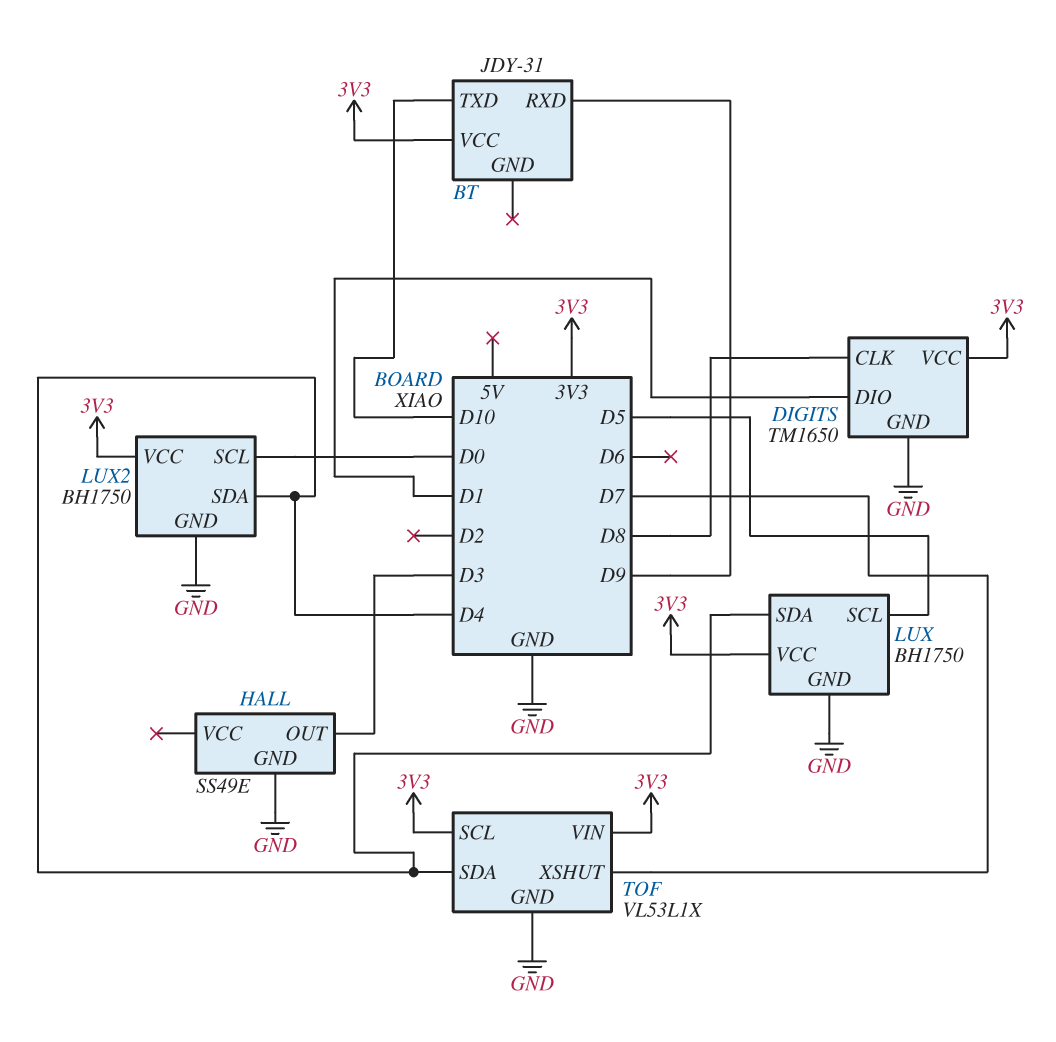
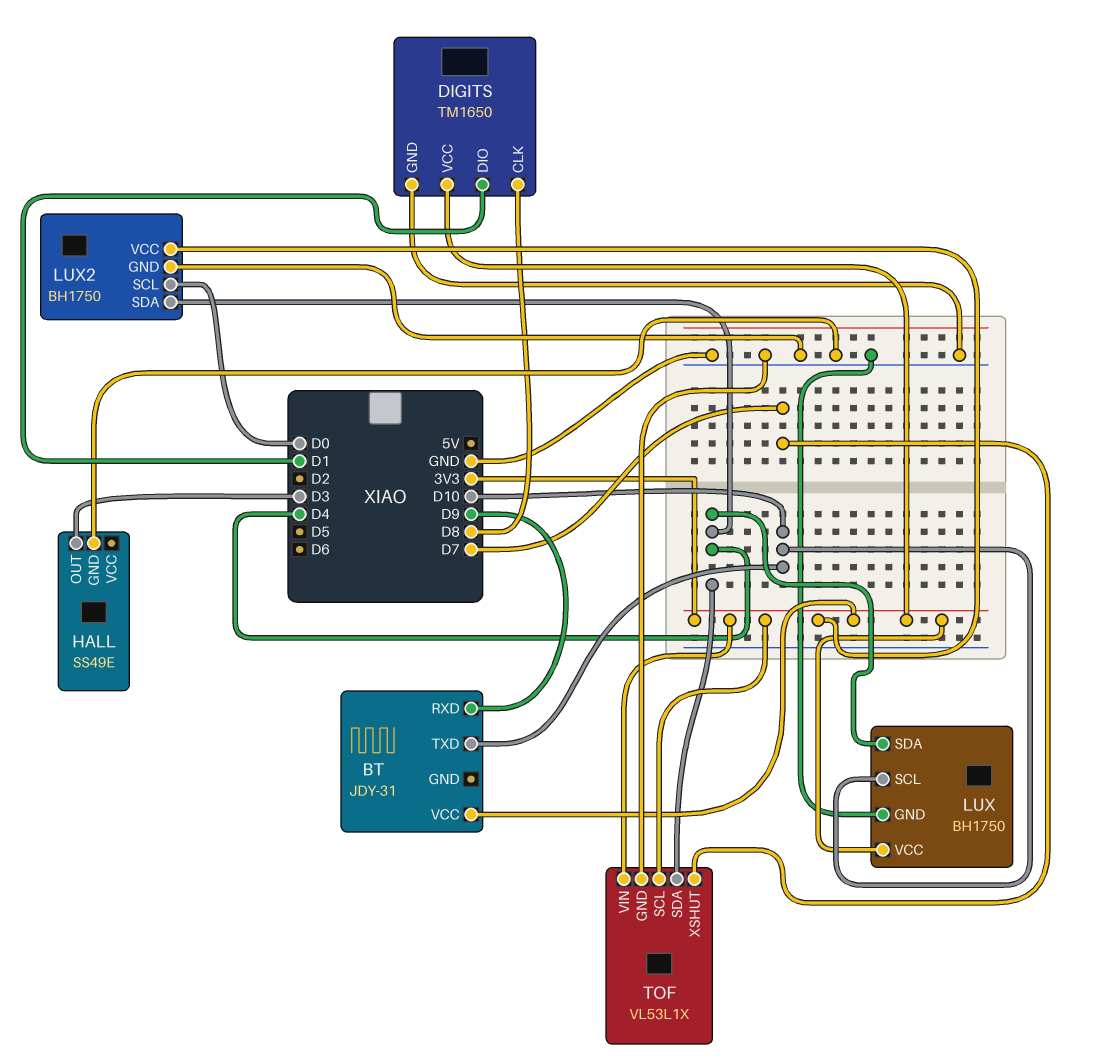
LUX pin SCL: D5 -> D10

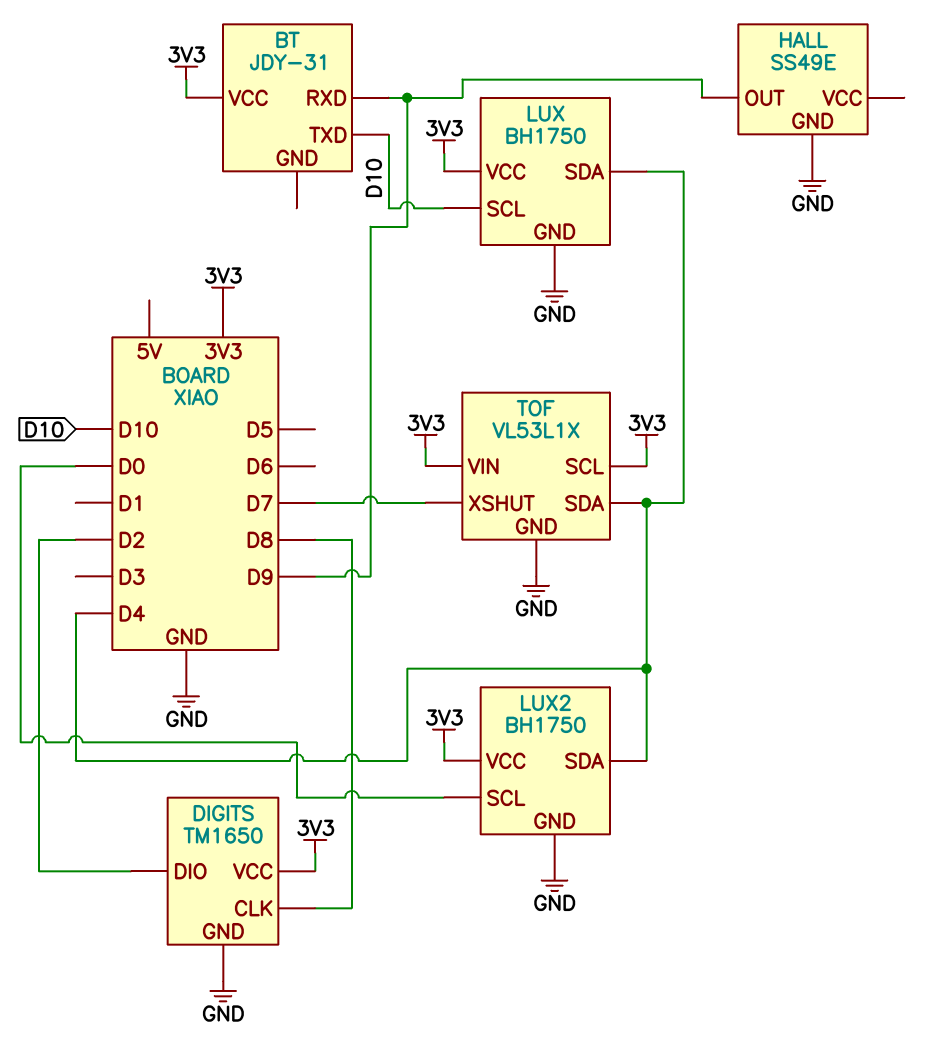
DIGITS pin DIO: D1 -> D2
HALL pin OUT: D3 -> D9

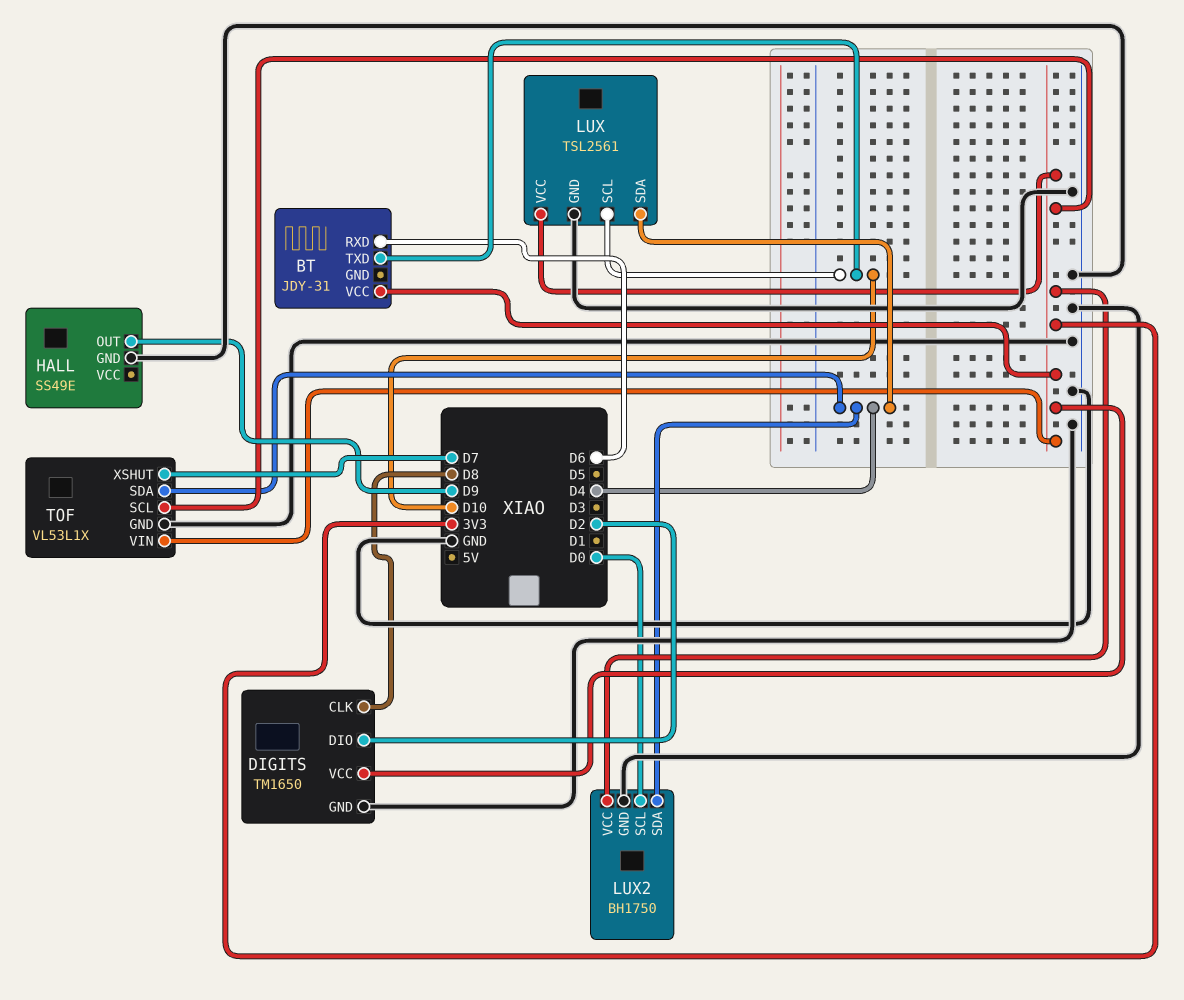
BT pin RXD: D9 -> D6
LUX: BH1750 -> TSL2561

